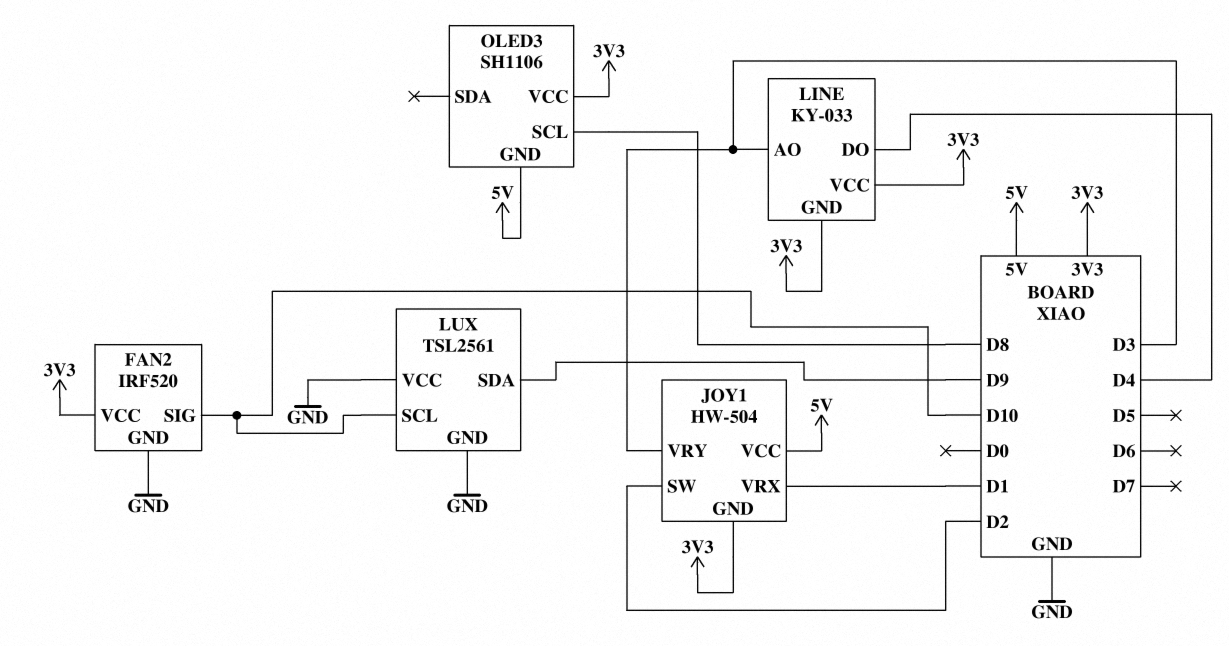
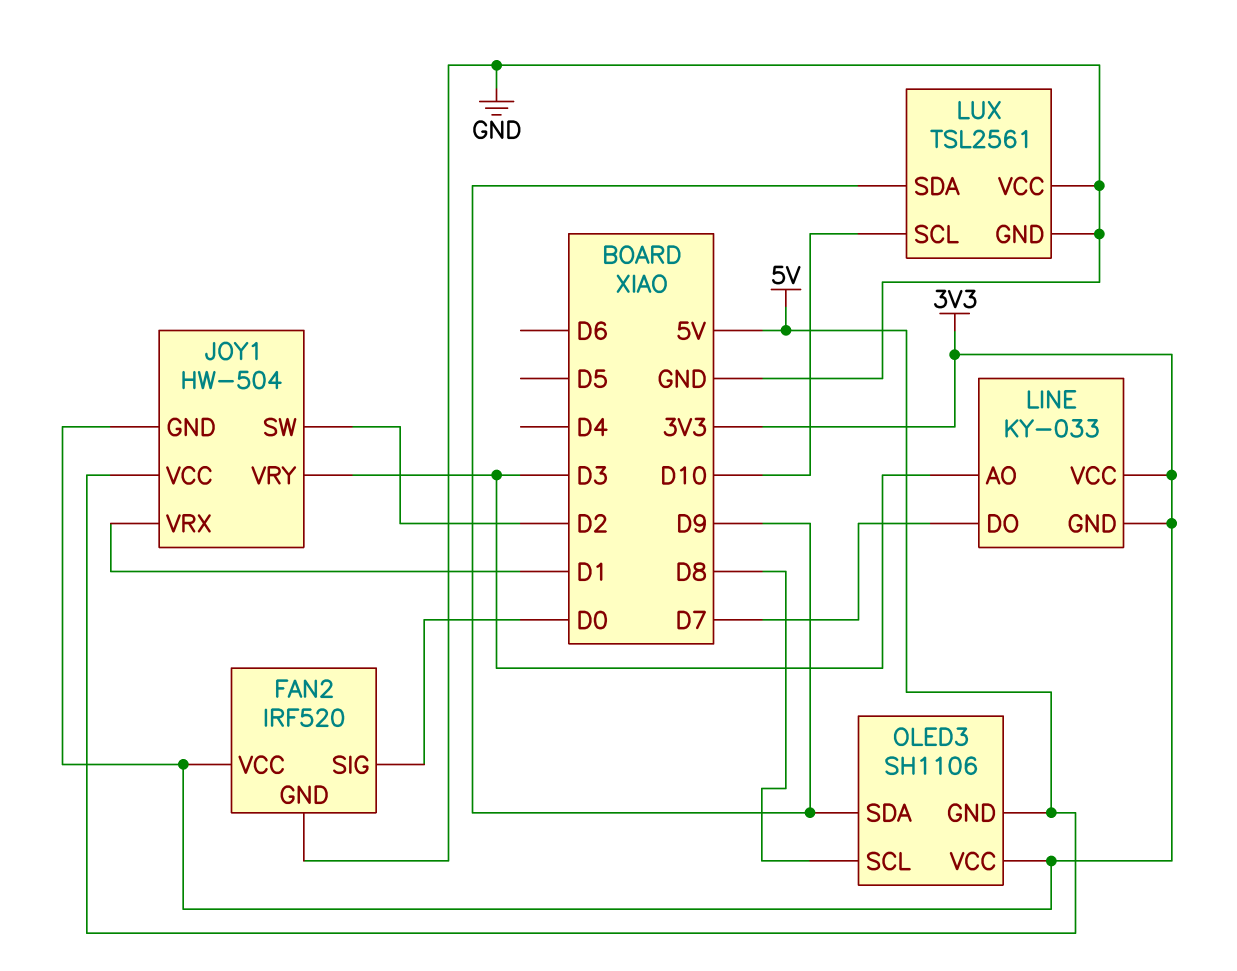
FAN2 pin SIG: D10 -> D0
LINE pin DO: D4 -> D7
OLED3 pin SDA: none -> D9

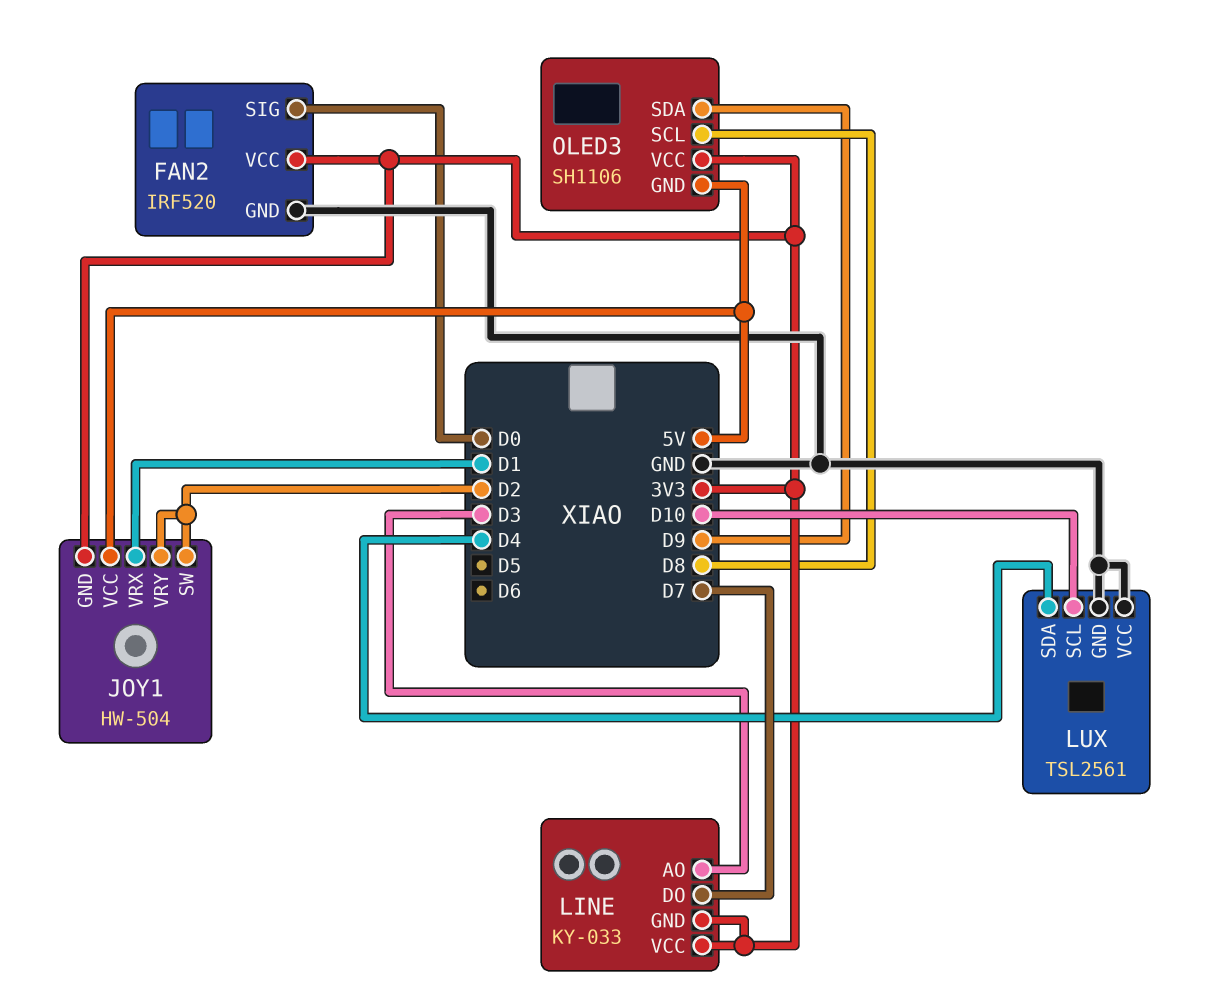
JOY1 pin VRY: D3 -> D2
LUX pin SDA: D9 -> D4

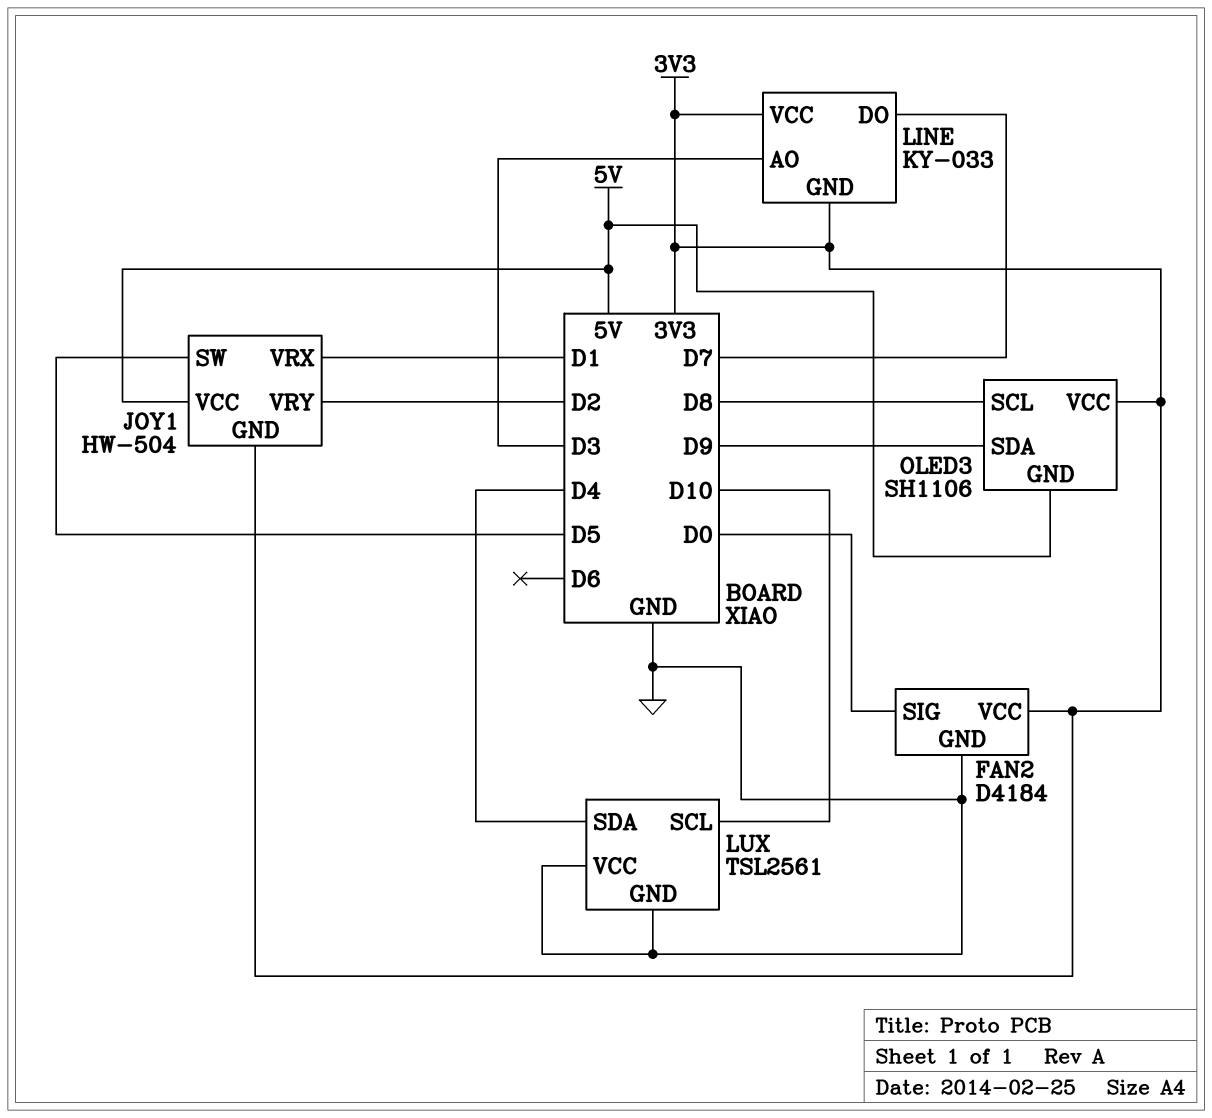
FAN2: IRF520 -> D4184
JOY1 pin SW: D2 -> D5

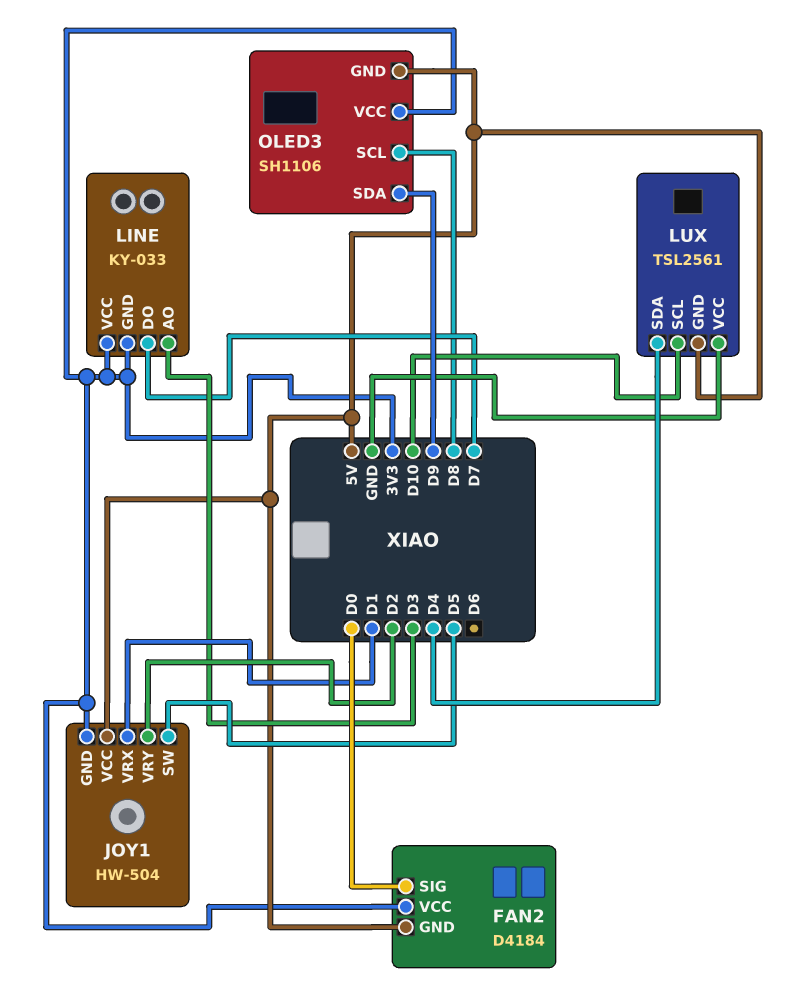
FAN2 pin GND: GND -> 5V
LUX pin GND: GND -> 5V

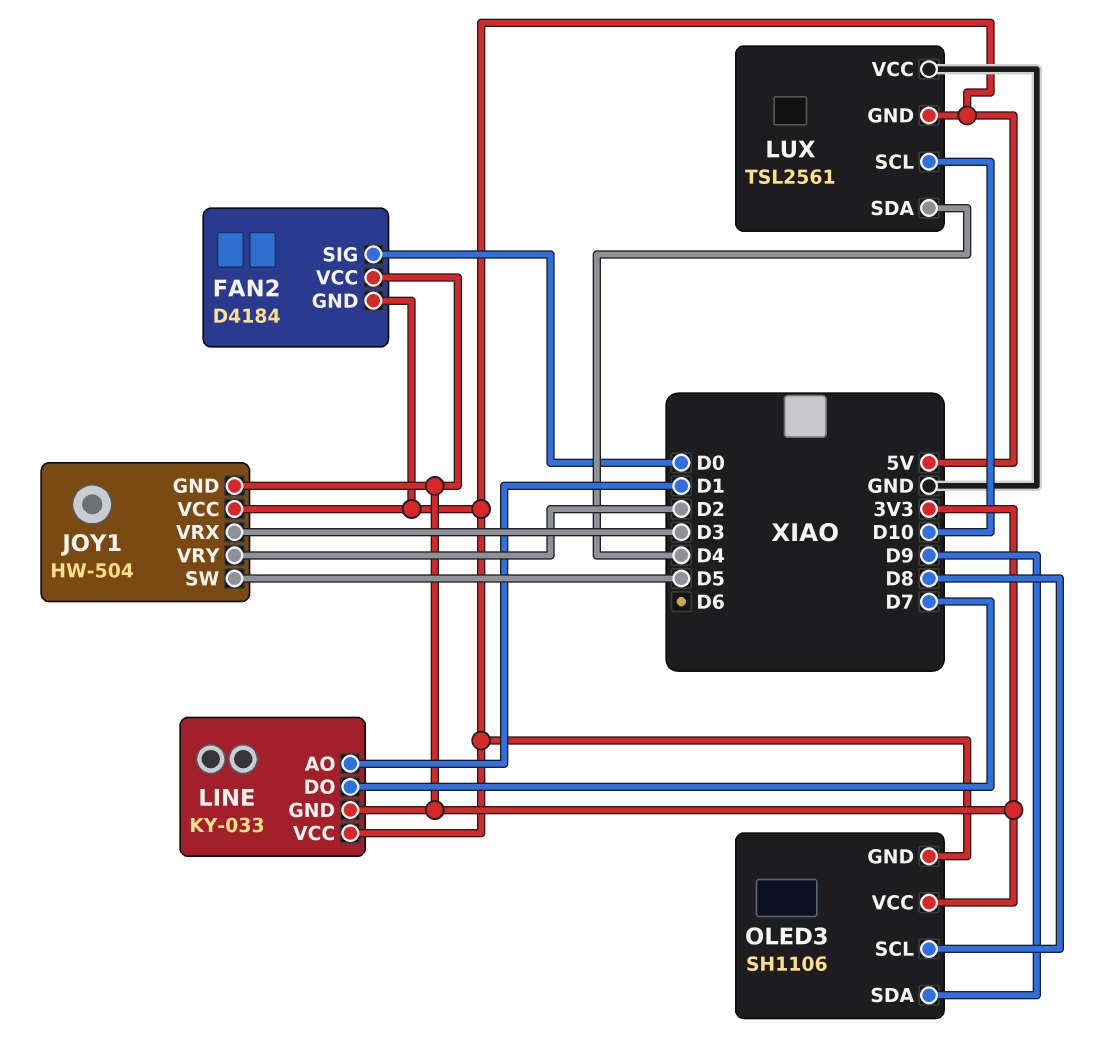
JOY1 pin VRX: D1 -> D3
LINE pin AO: D3 -> D1
LINE pin VCC: 3V3 -> 5V

